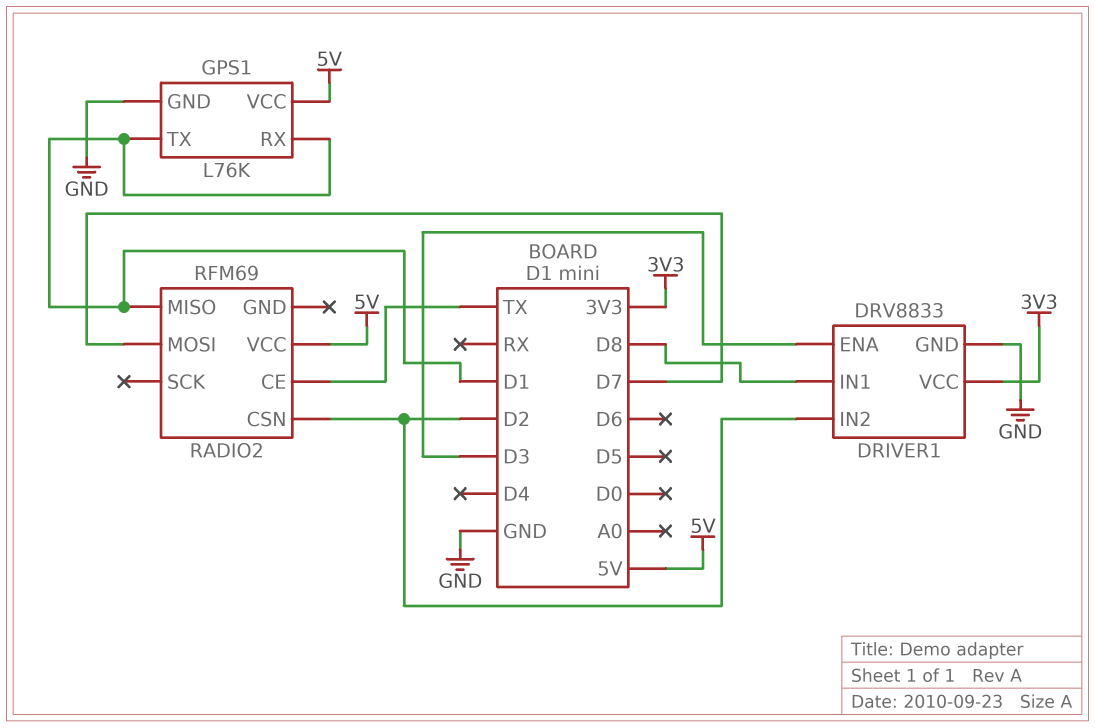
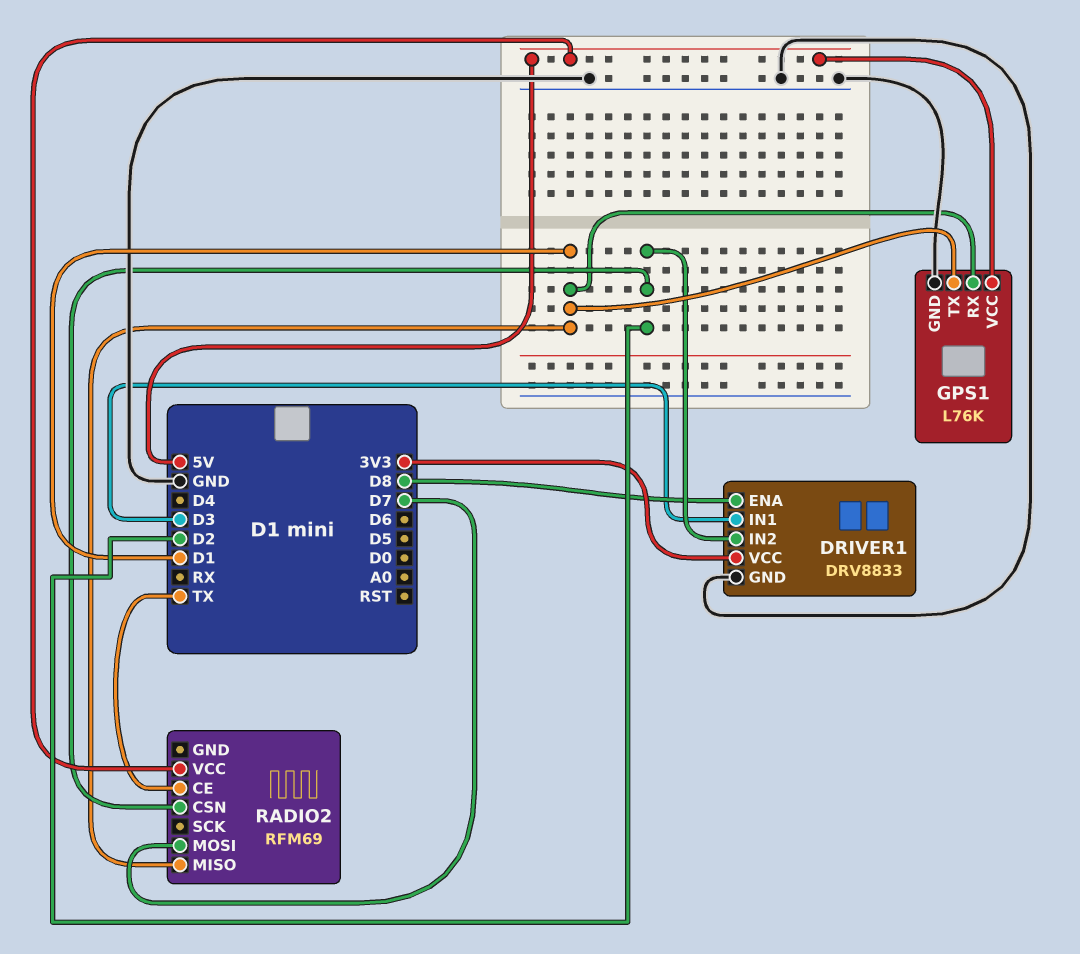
DRIVER1 pin ENA: D3 -> D8
DRIVER1 pin IN1: D8 -> D3

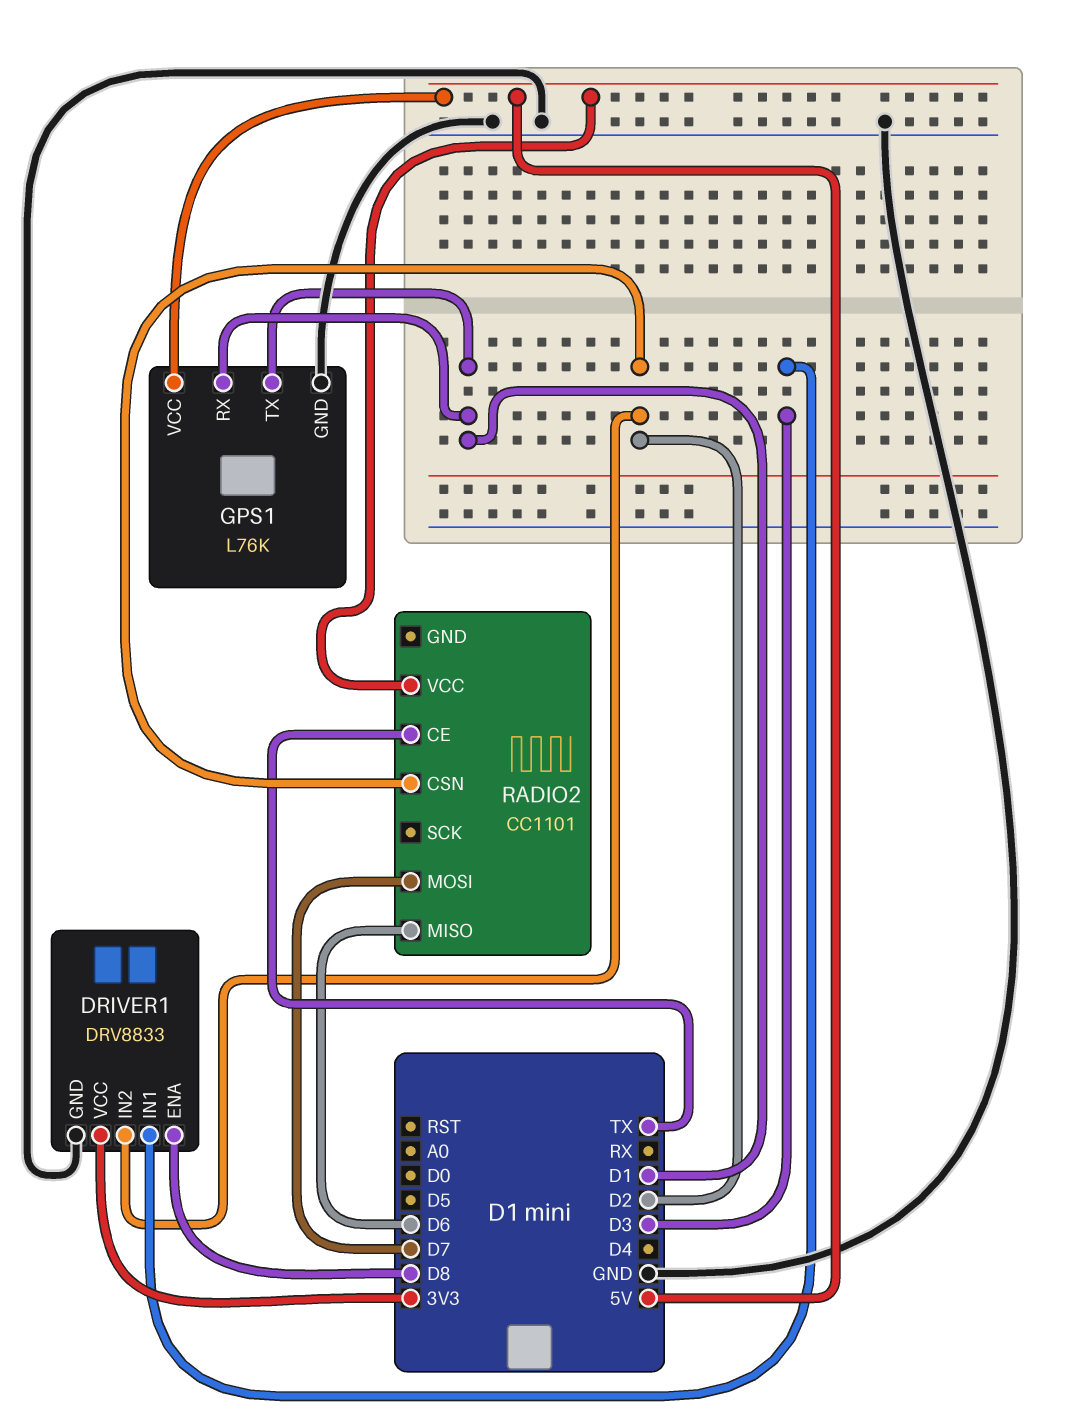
RADIO2: RFM69 -> CC1101
RADIO2 pin MISO: D1 -> D6

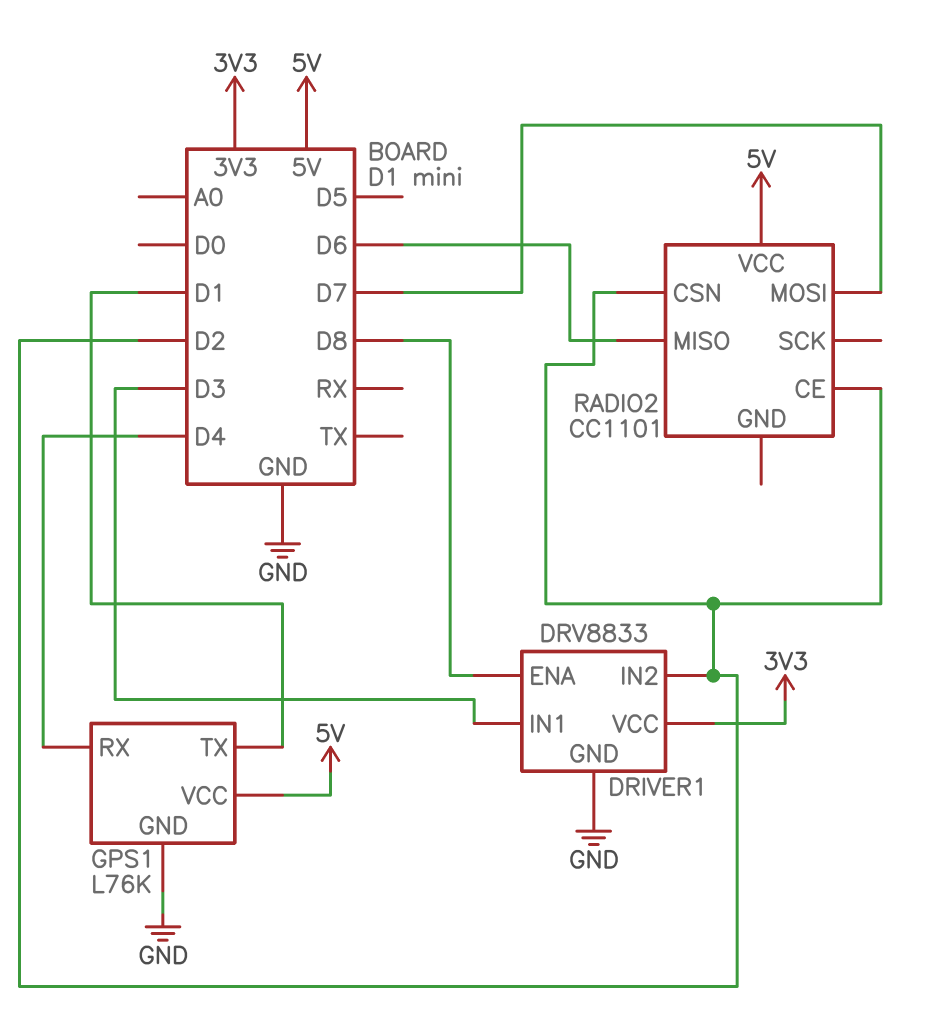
GPS1 pin RX: D1 -> D4
RADIO2 pin CE: TX -> D2

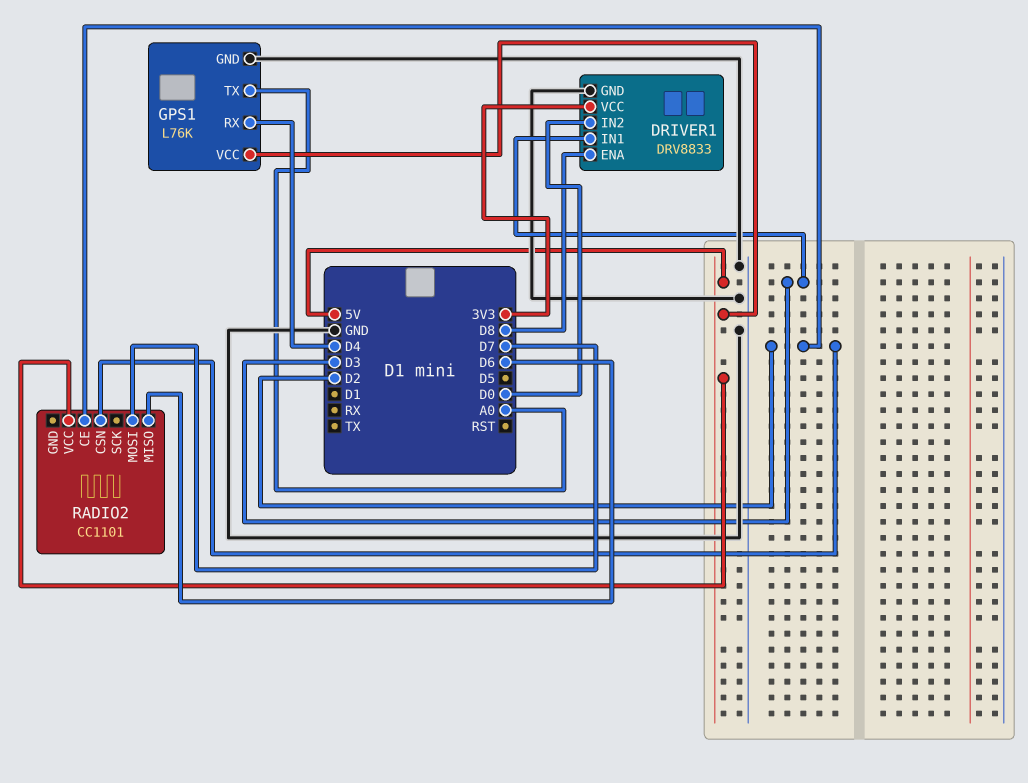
DRIVER1 pin IN2: D2 -> D0
GPS1 pin TX: D1 -> A0

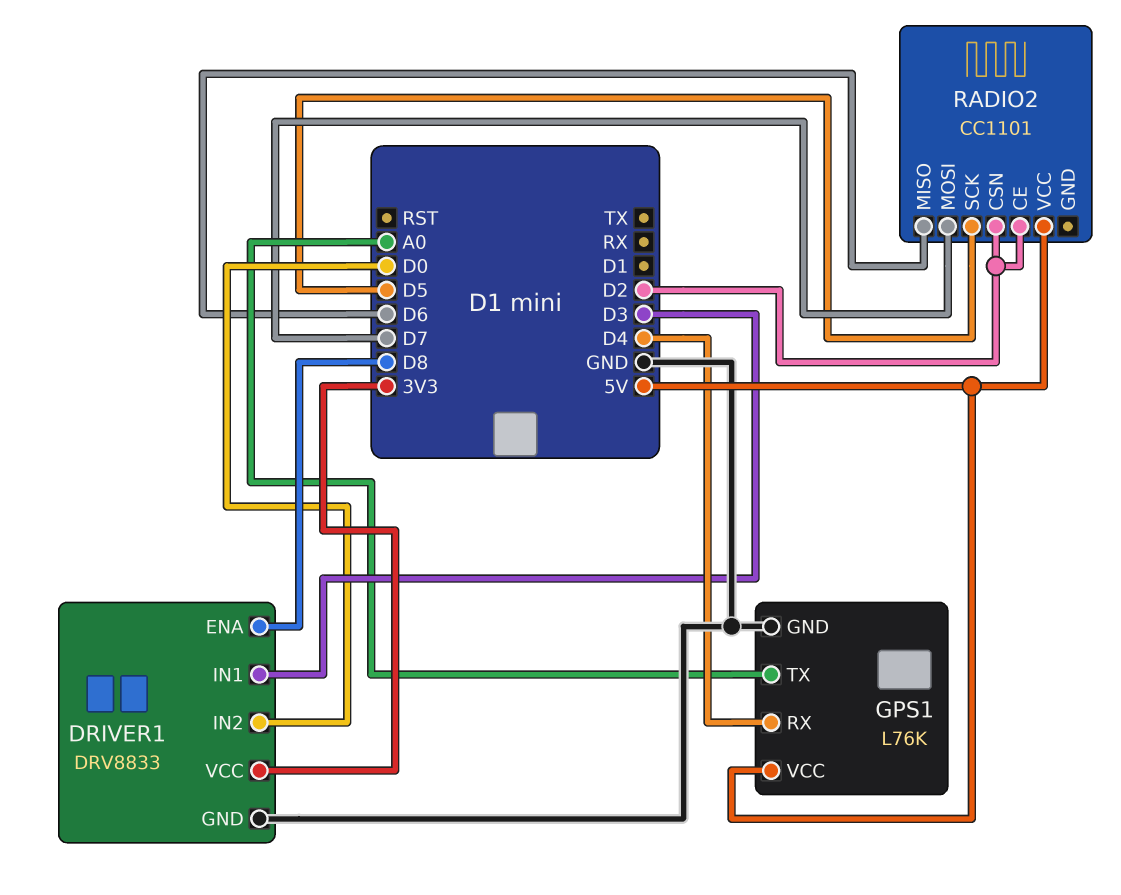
RADIO2 pin SCK: none -> D5

